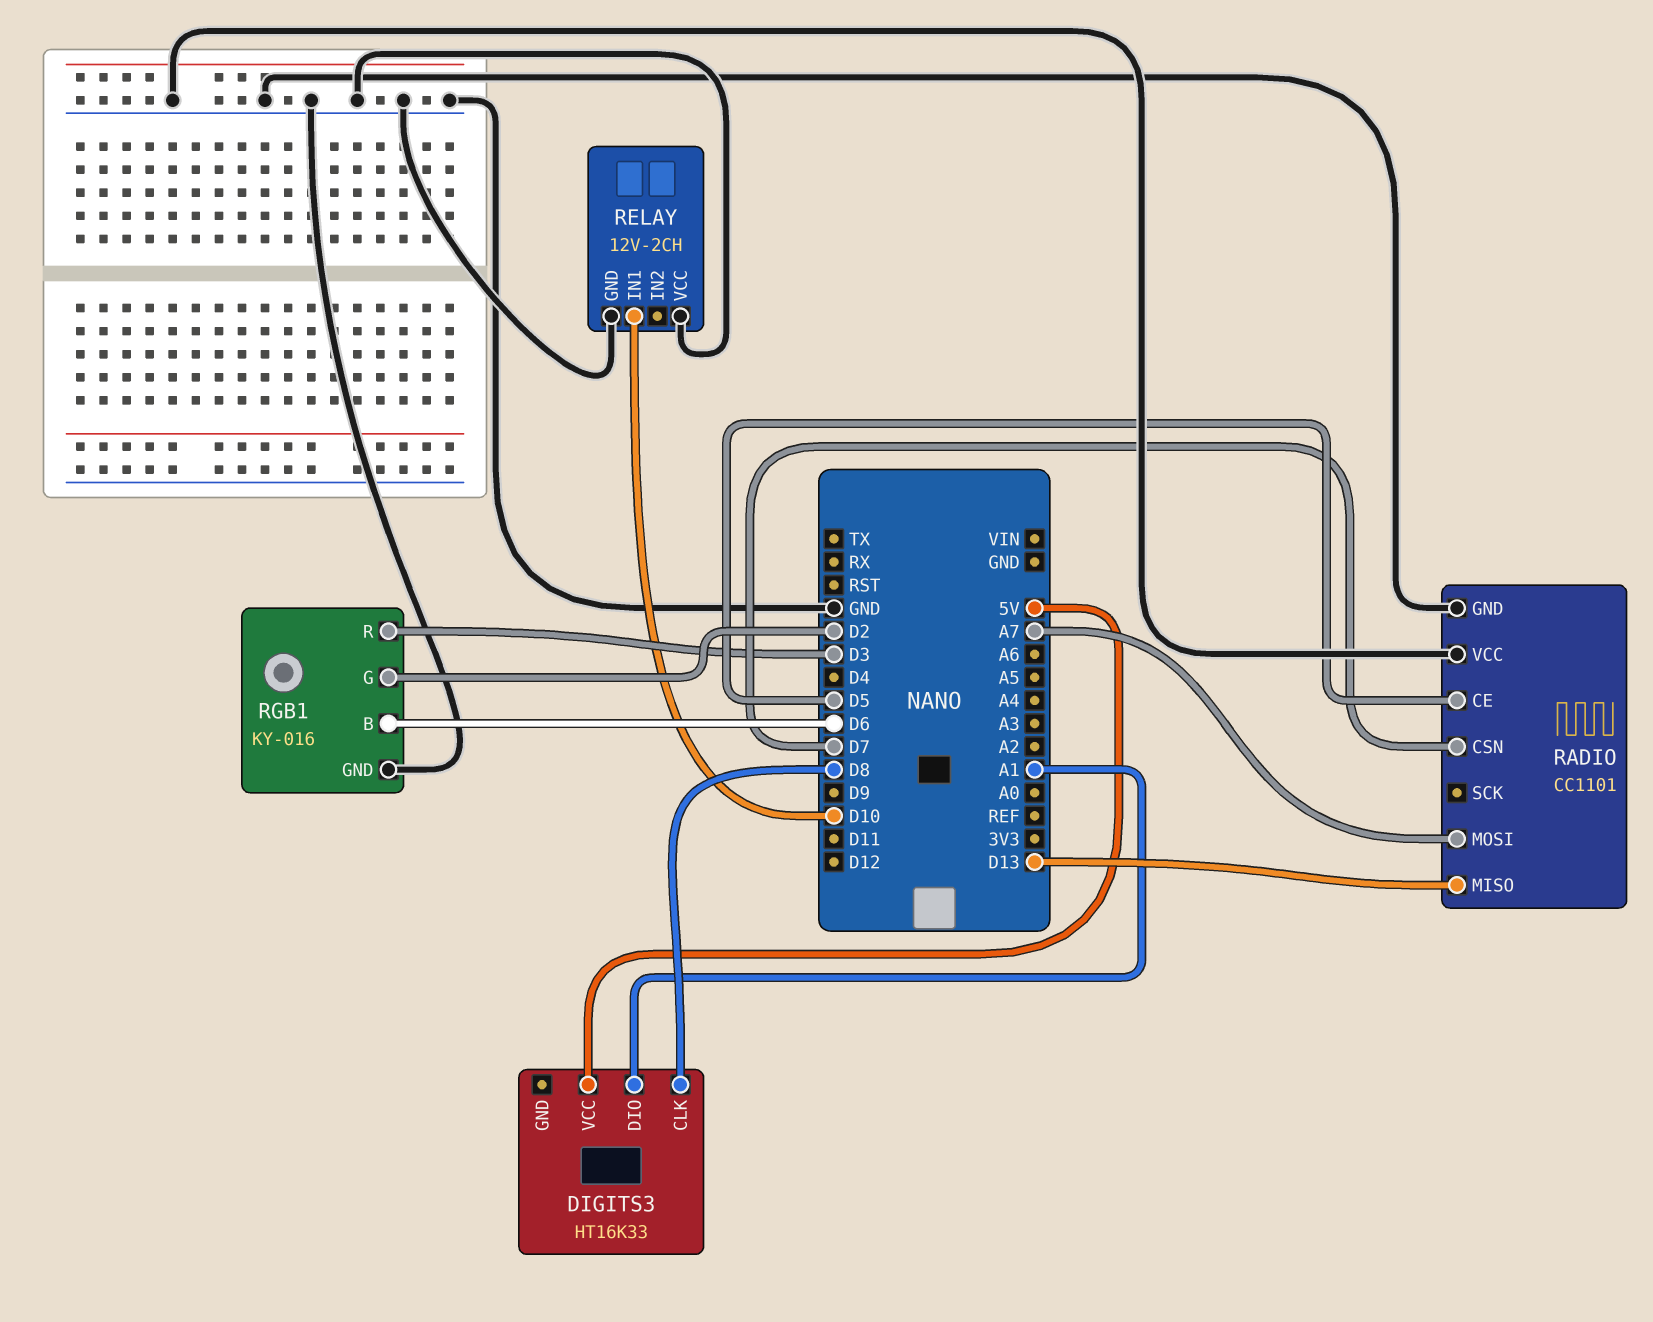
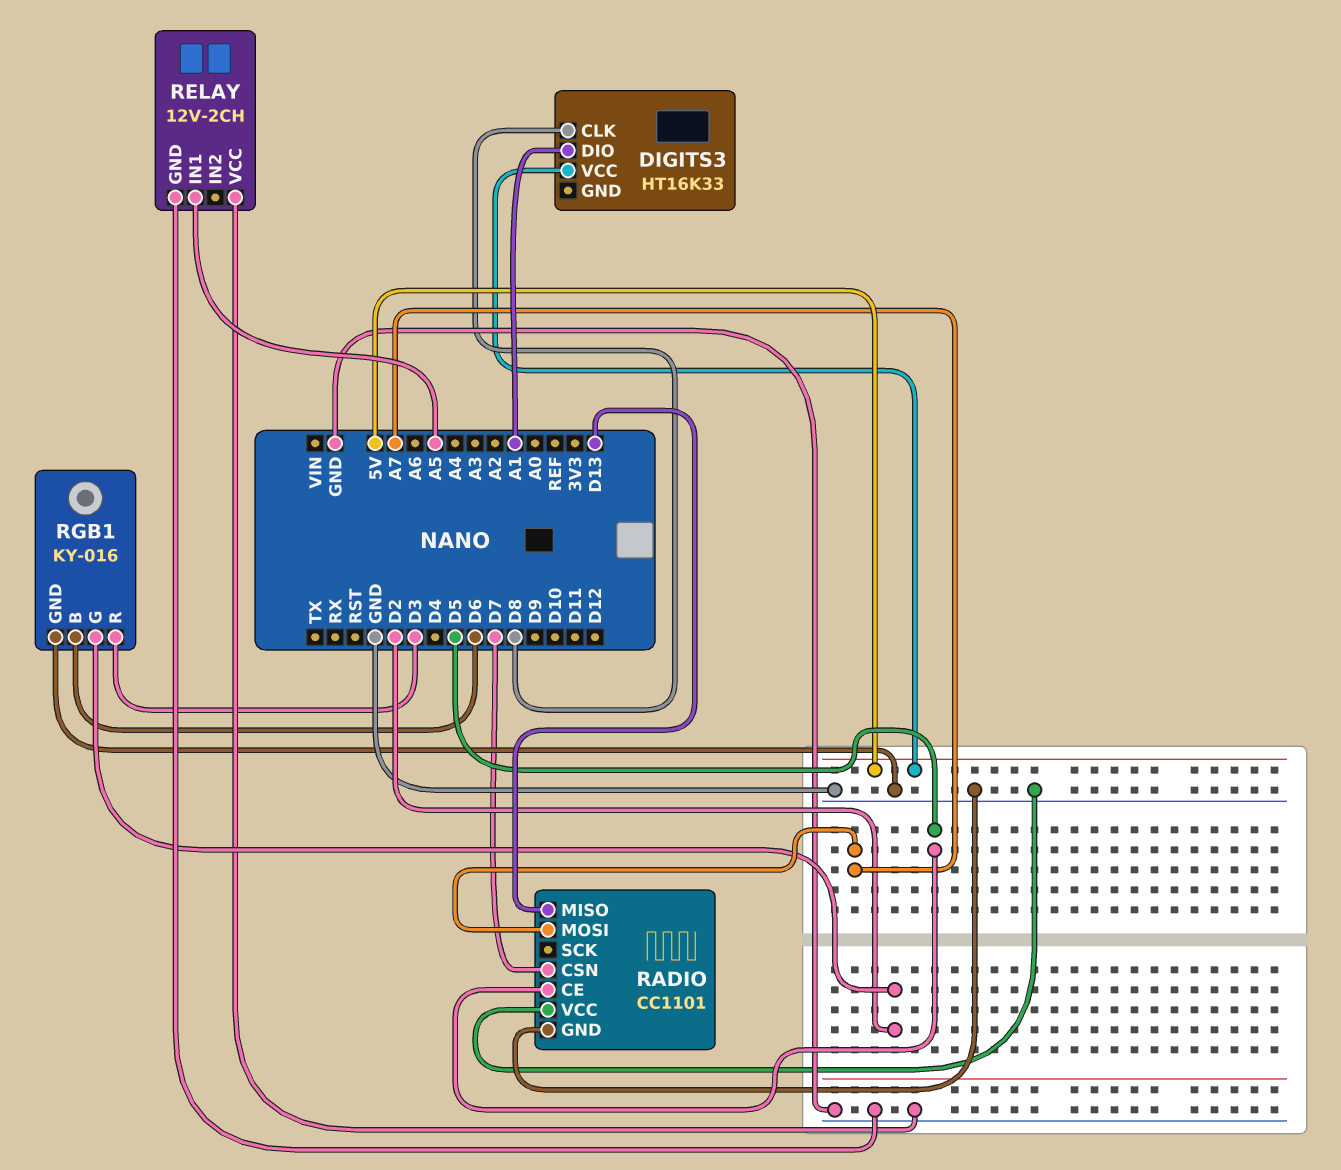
RELAY pin IN1: D10 -> A5

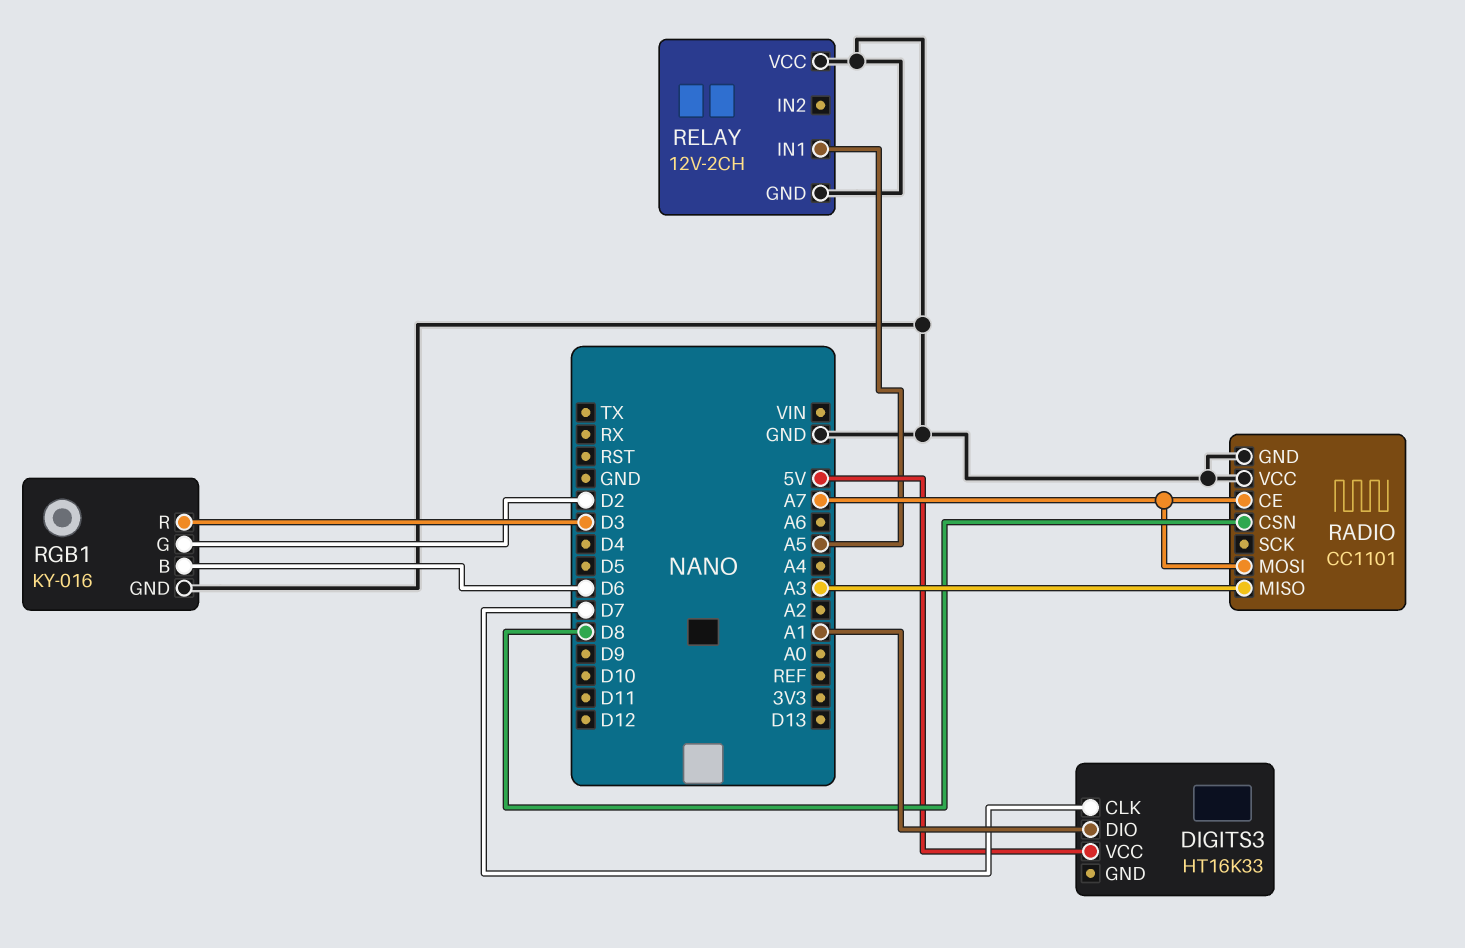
DIGITS3 pin CLK: D8 -> D7
RADIO pin CE: D5 -> A7
RADIO pin CSN: D7 -> D8
RADIO pin MISO: D13 -> A3

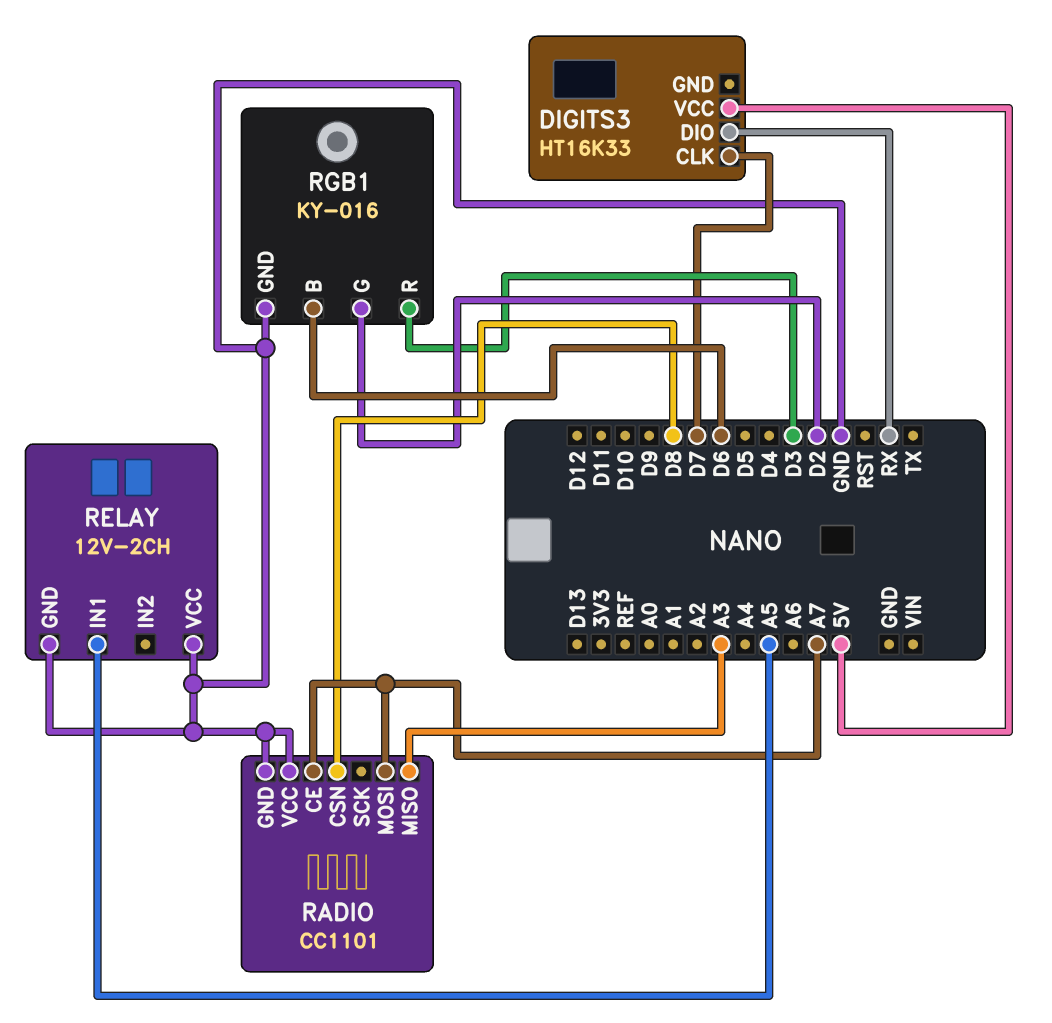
DIGITS3 pin DIO: A1 -> RX

